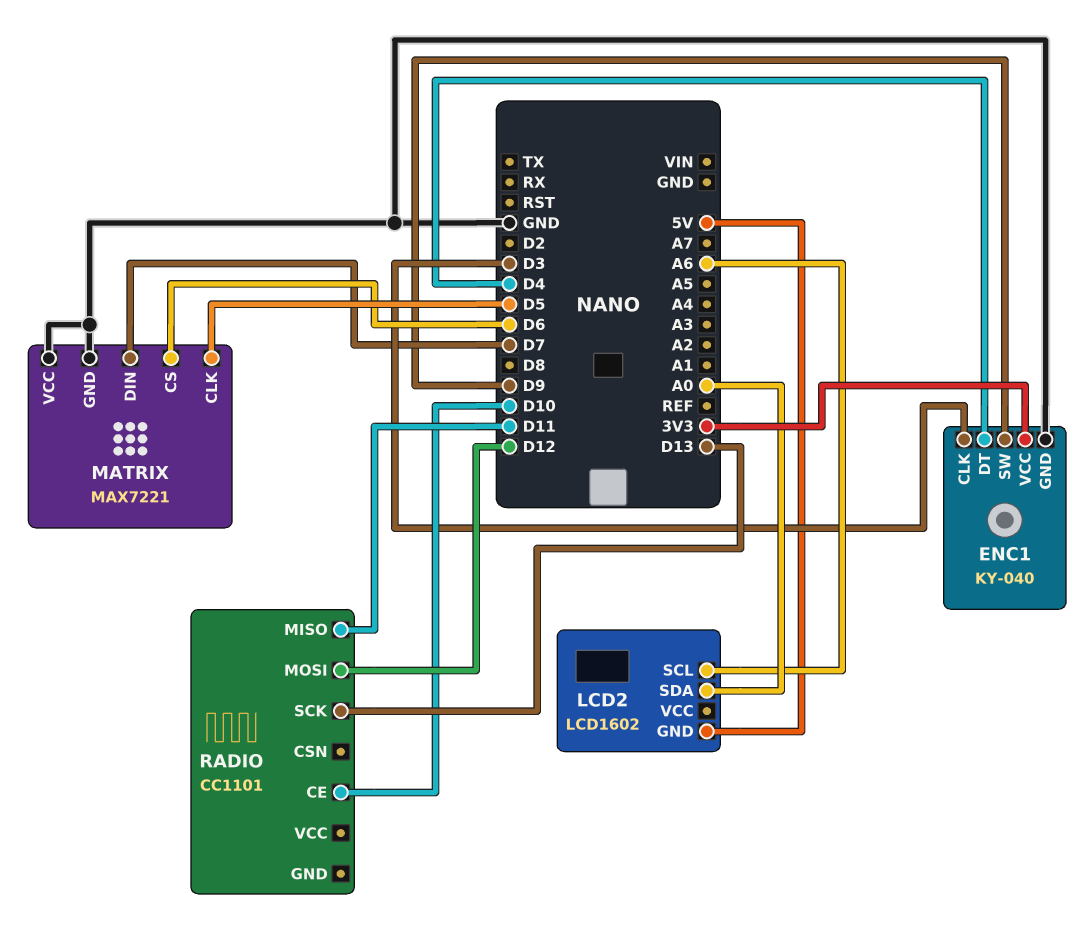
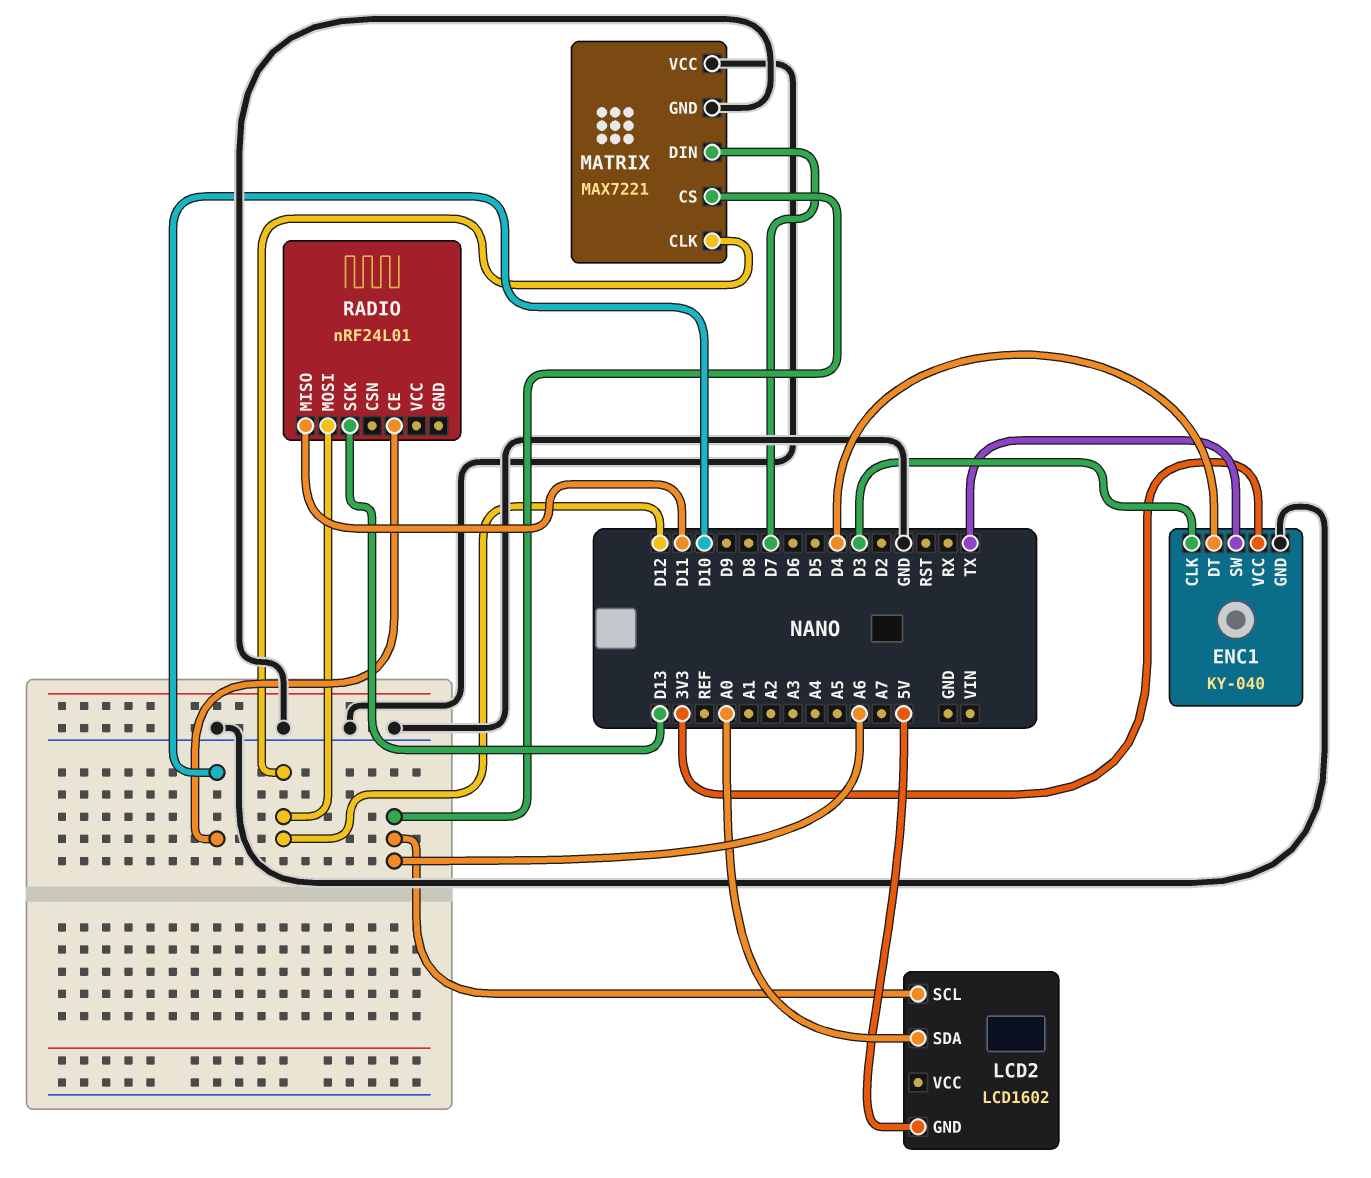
ENC1 pin SW: D9 -> TX
MATRIX pin CLK: D5 -> D12
MATRIX pin CS: D6 -> A6
RADIO: CC1101 -> nRF24L01

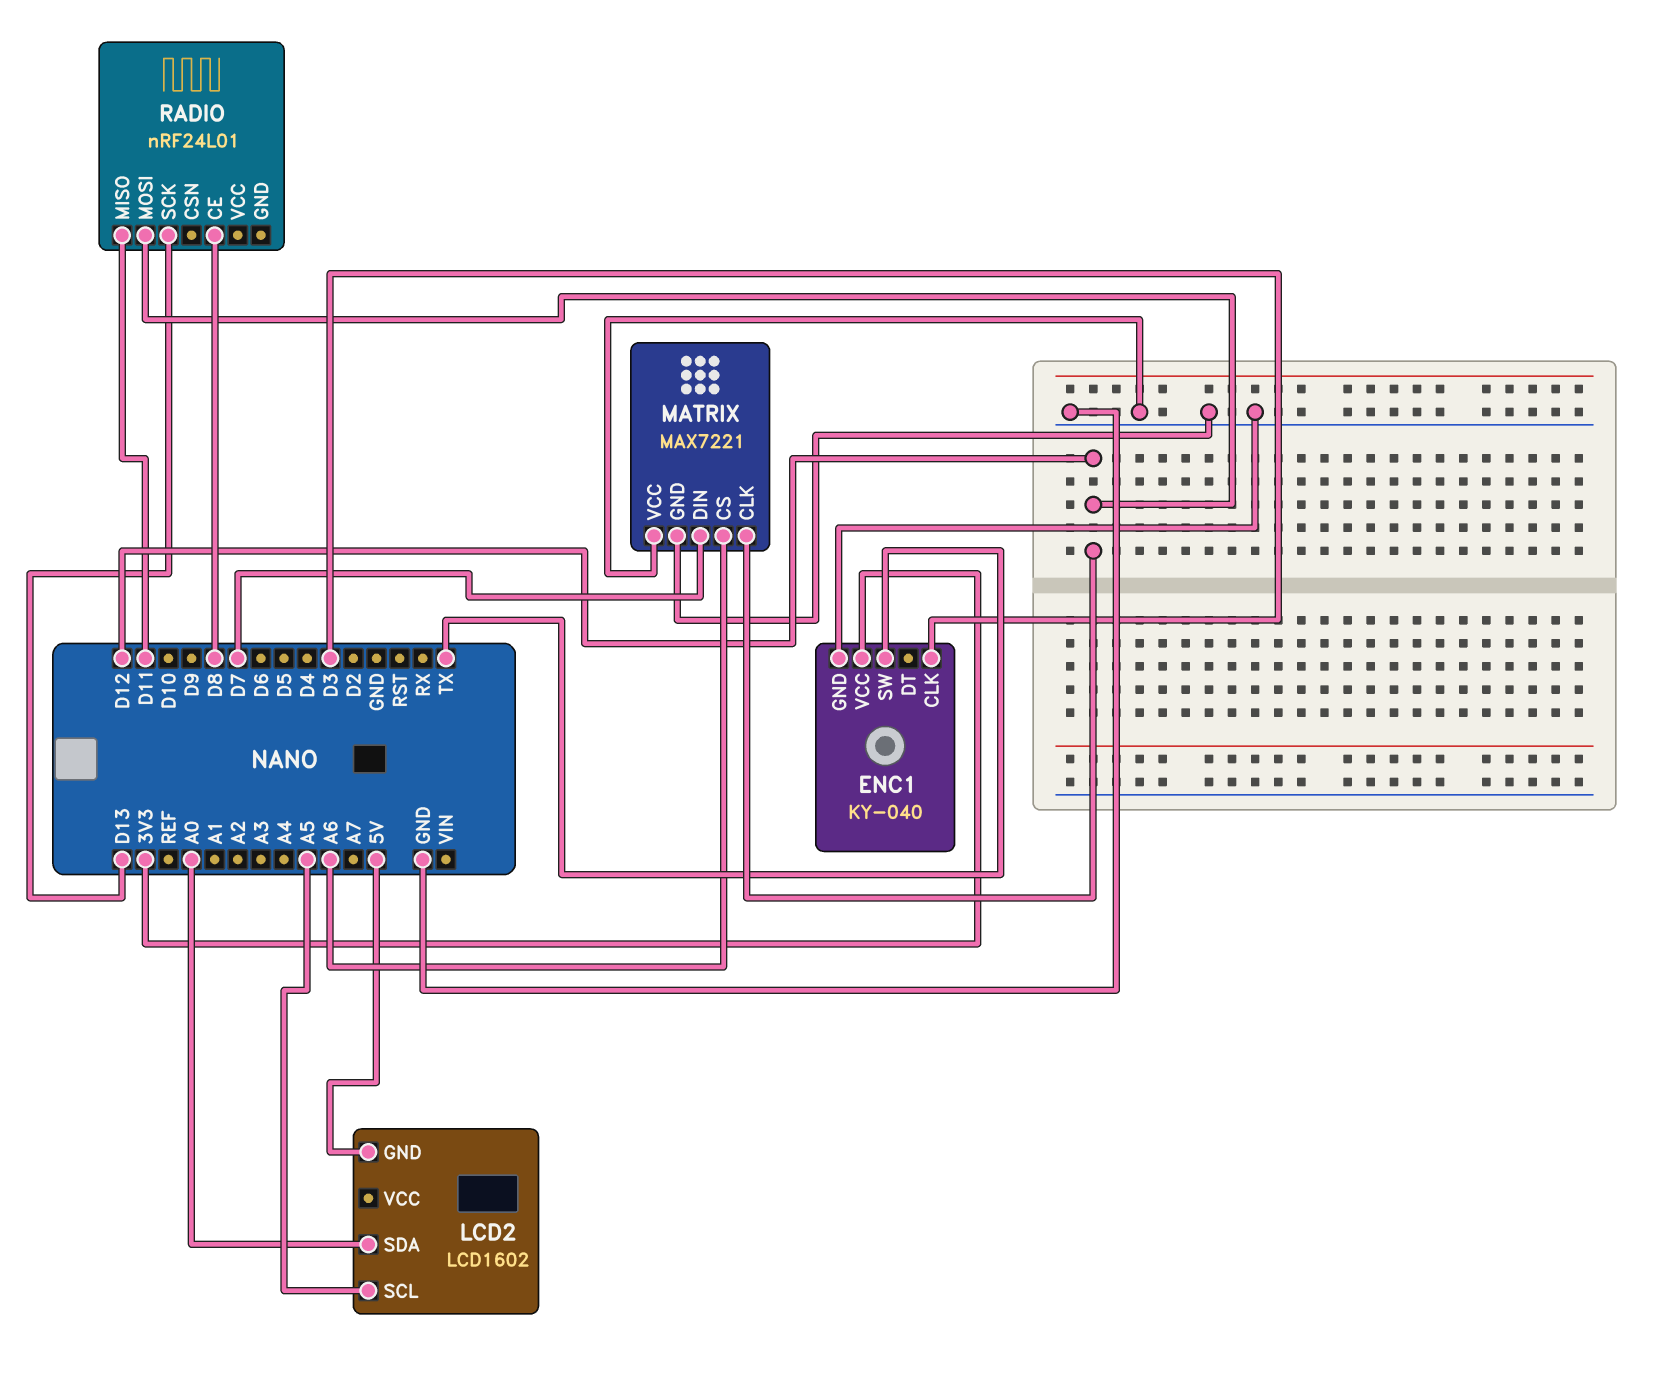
ENC1 pin DT: D4 -> none
LCD2 pin SCL: A6 -> A5
RADIO pin CE: D10 -> D8

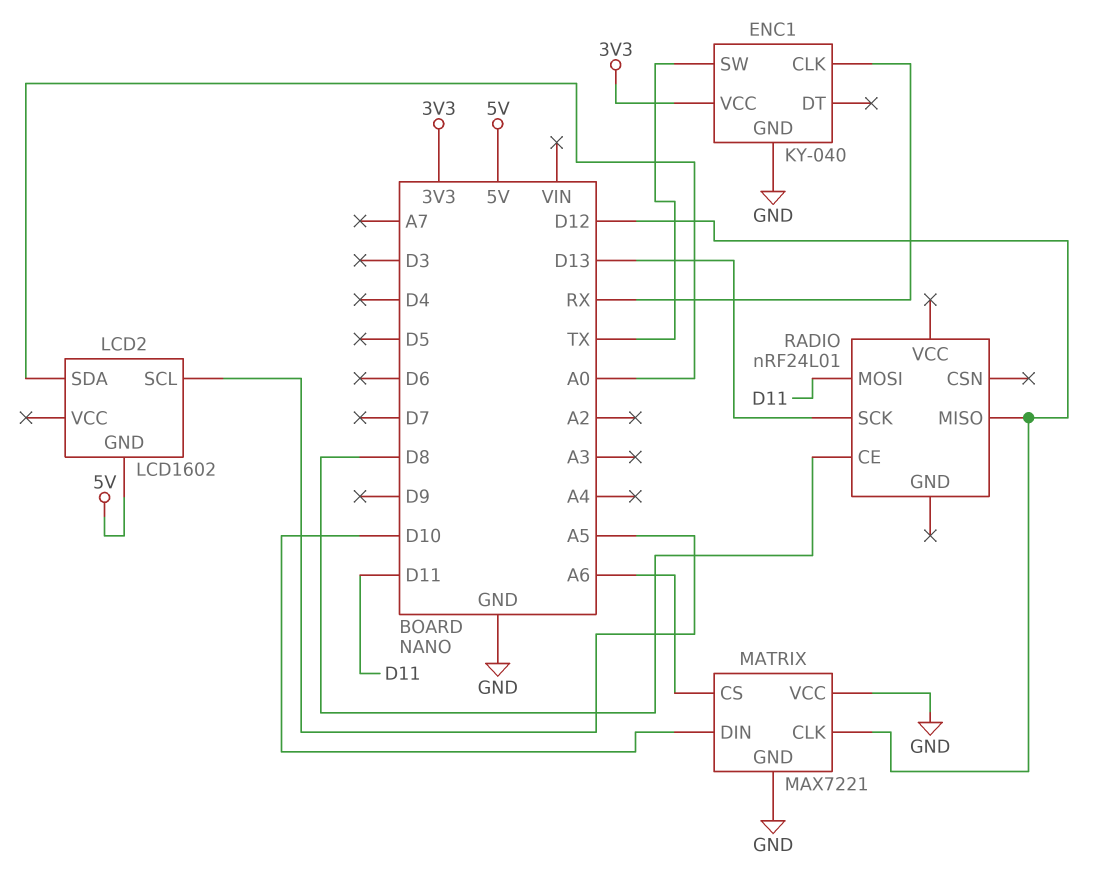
ENC1 pin CLK: D3 -> RX
MATRIX pin DIN: D7 -> D10
RADIO pin MISO: D11 -> D12
RADIO pin MOSI: D12 -> D11

